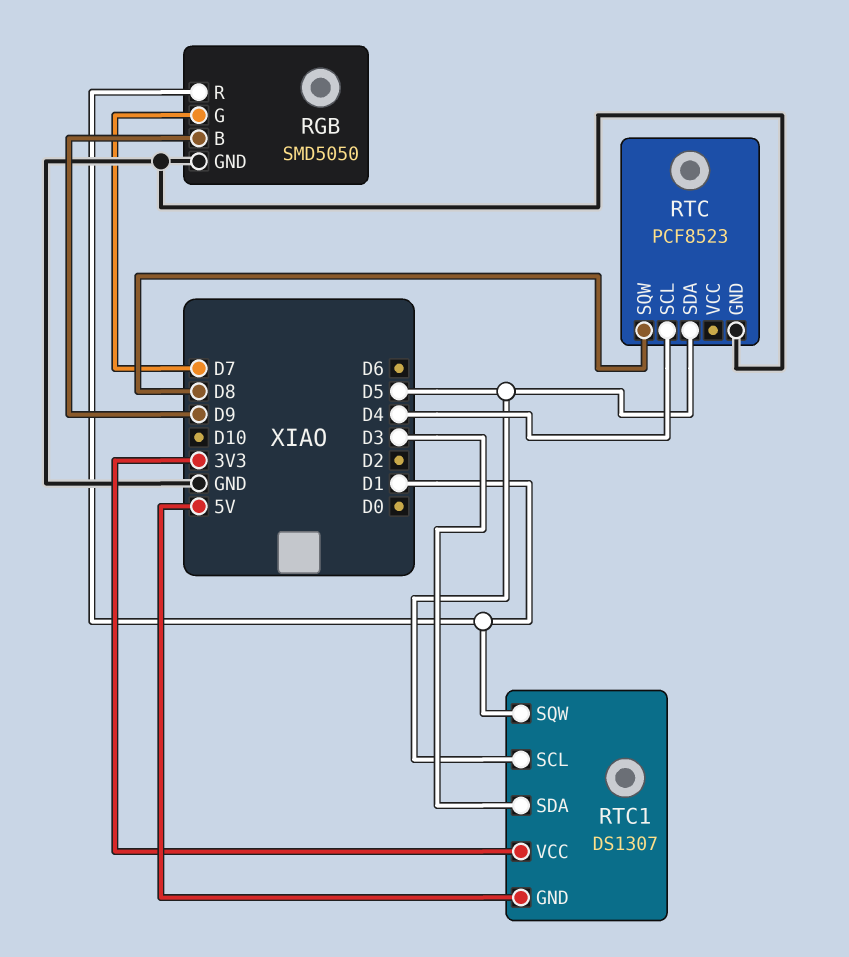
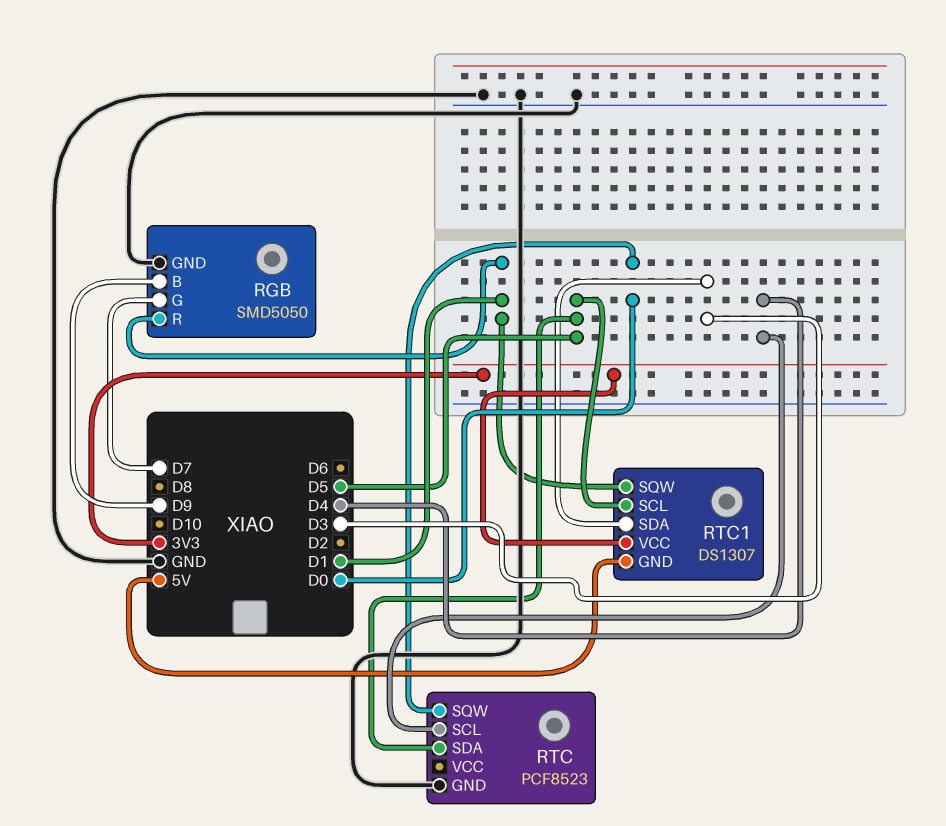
RTC pin SQW: D8 -> D0

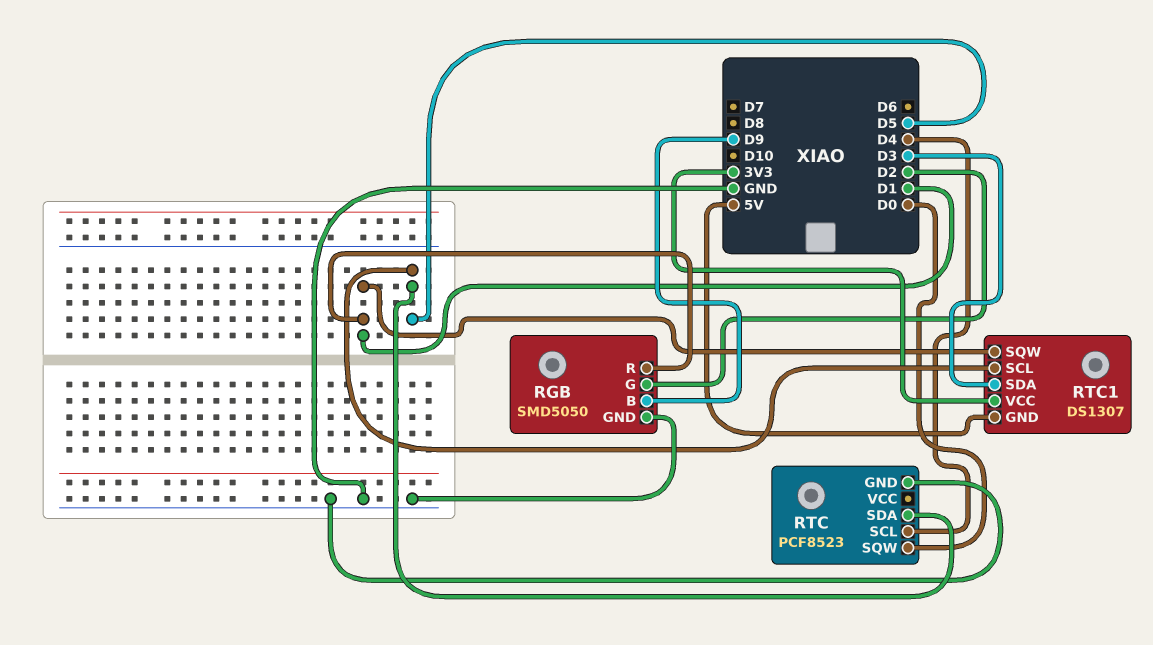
RGB pin G: D7 -> D2

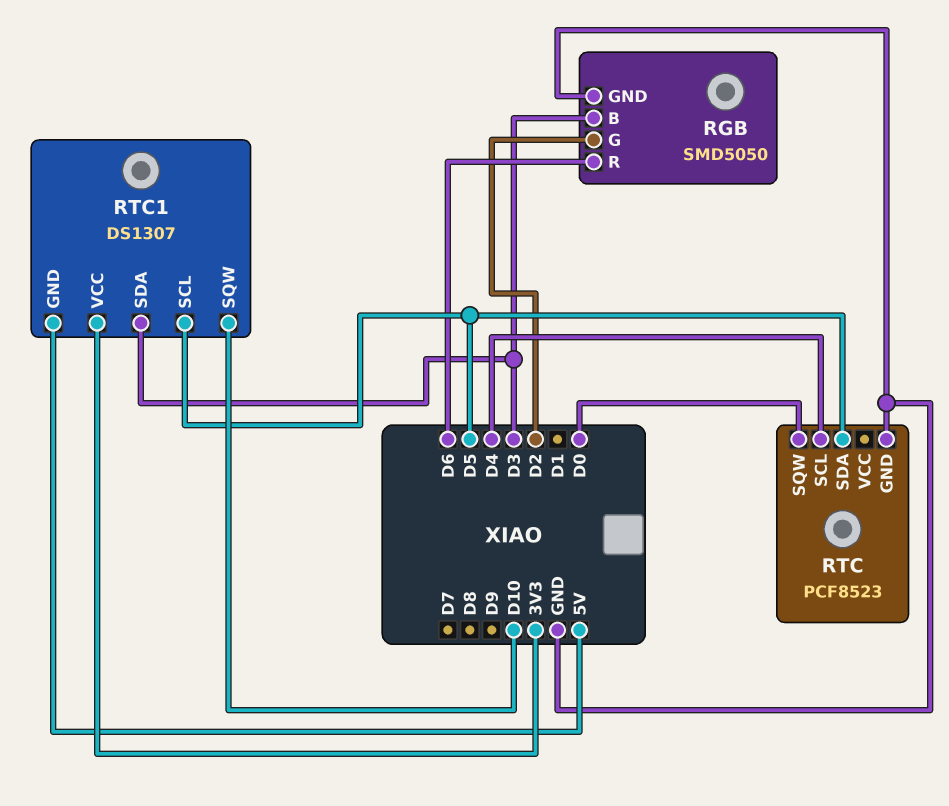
RGB pin B: D9 -> D3
RGB pin R: D1 -> D6
RTC1 pin SQW: D1 -> D10

